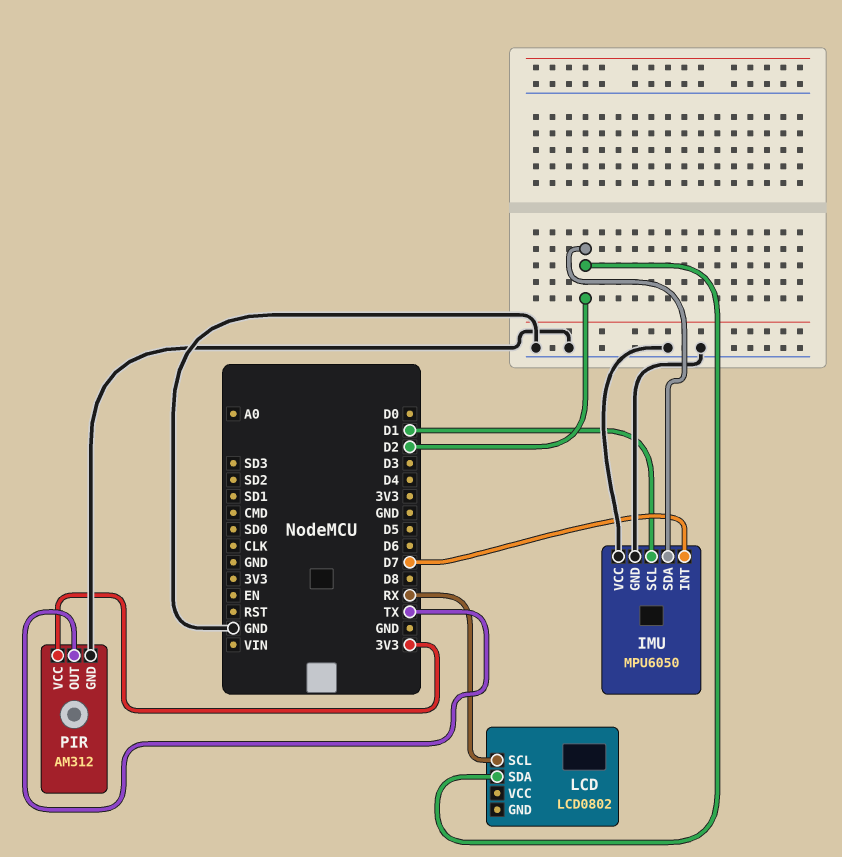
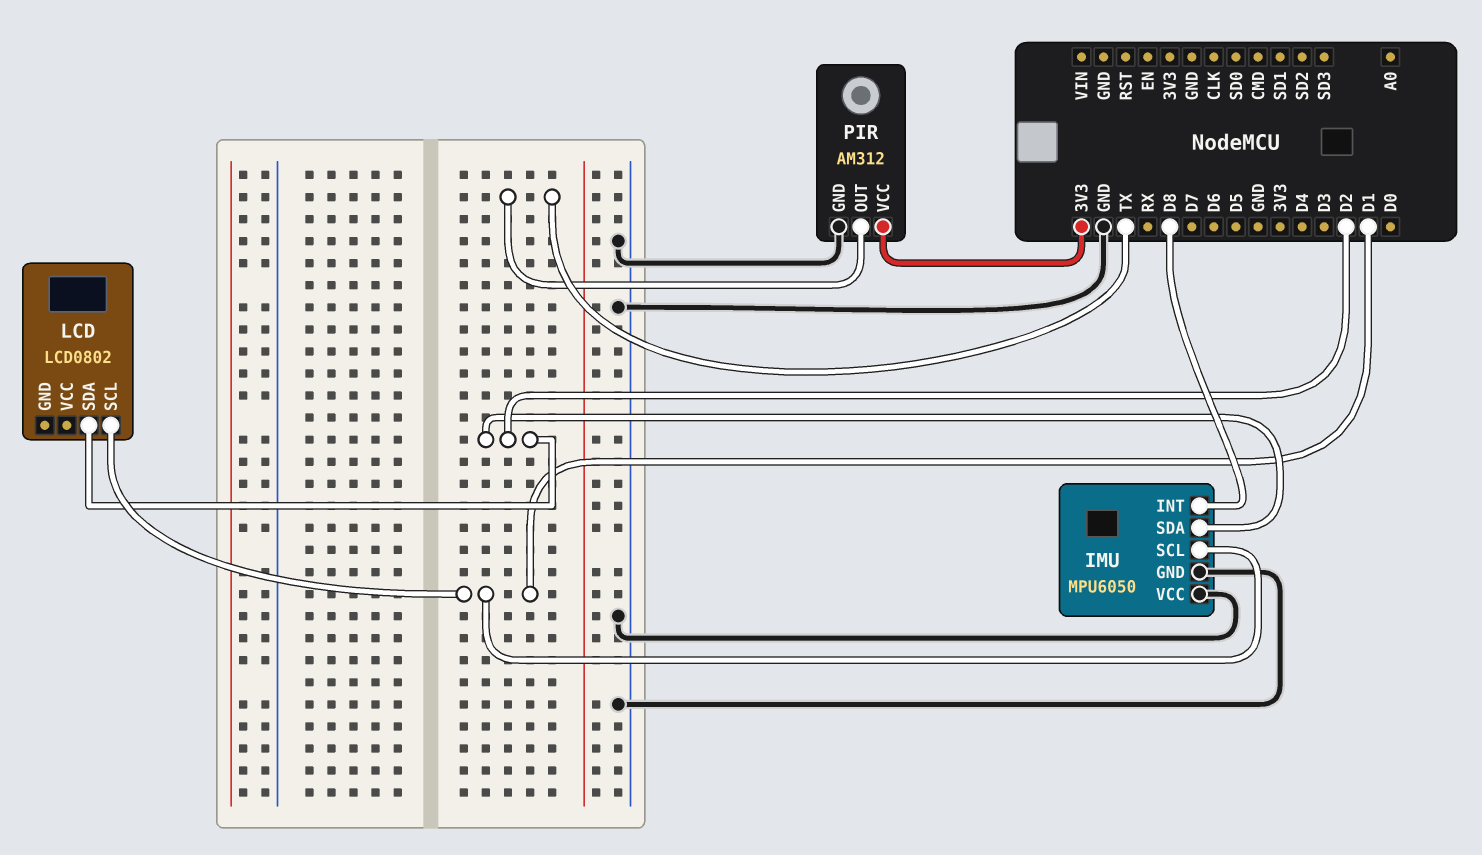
IMU pin INT: D7 -> D8
LCD pin SCL: RX -> D1

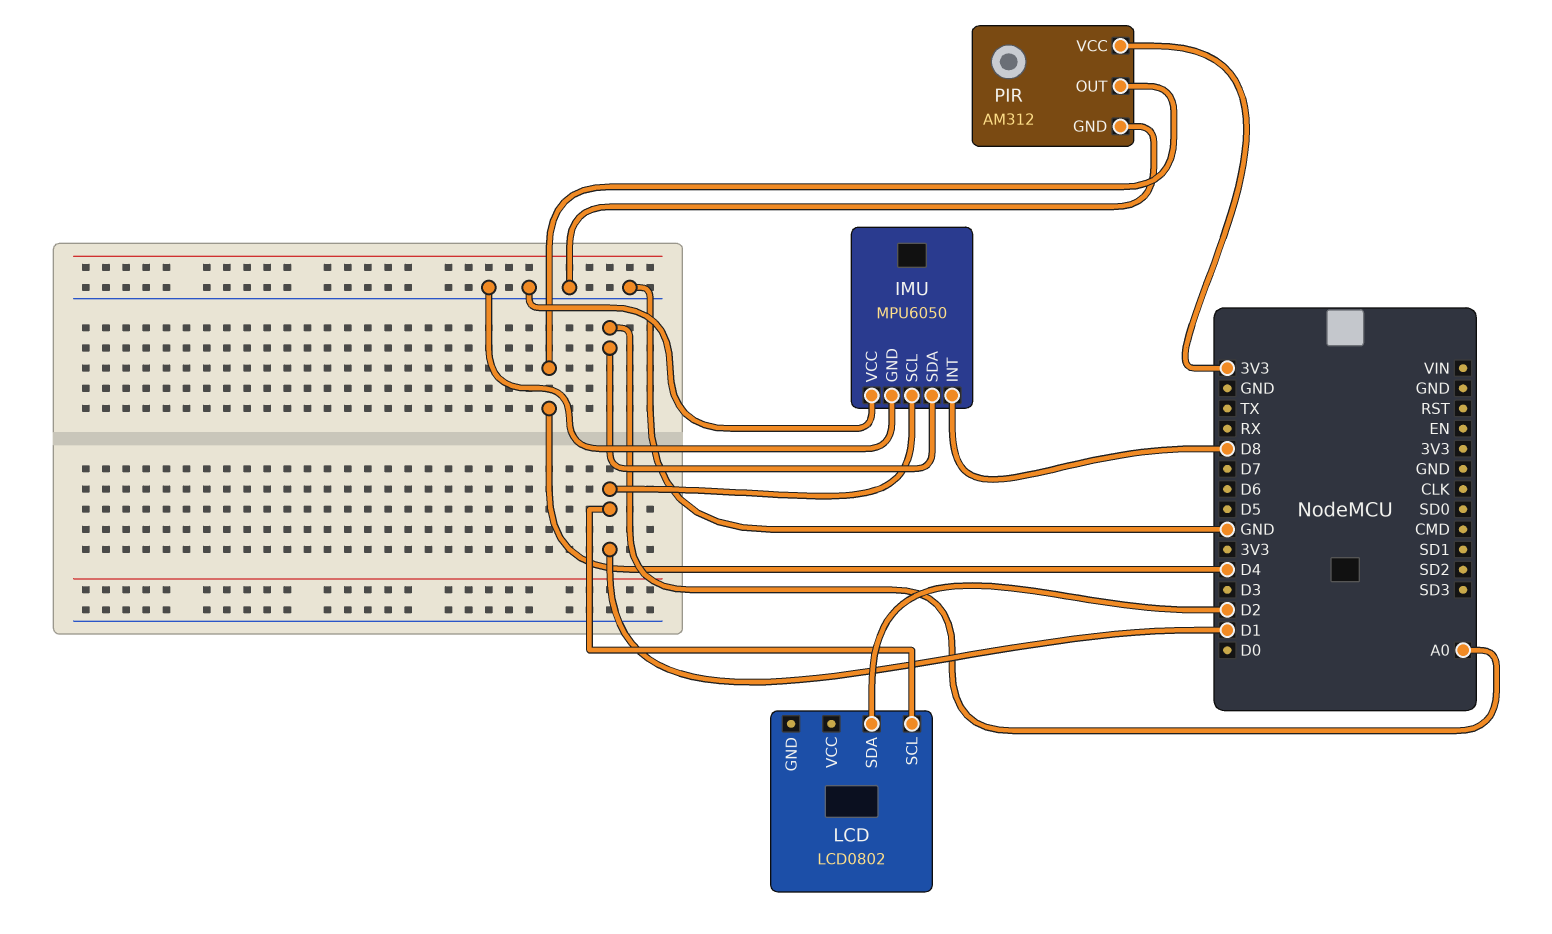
IMU pin SDA: D2 -> A0
PIR pin OUT: TX -> D4

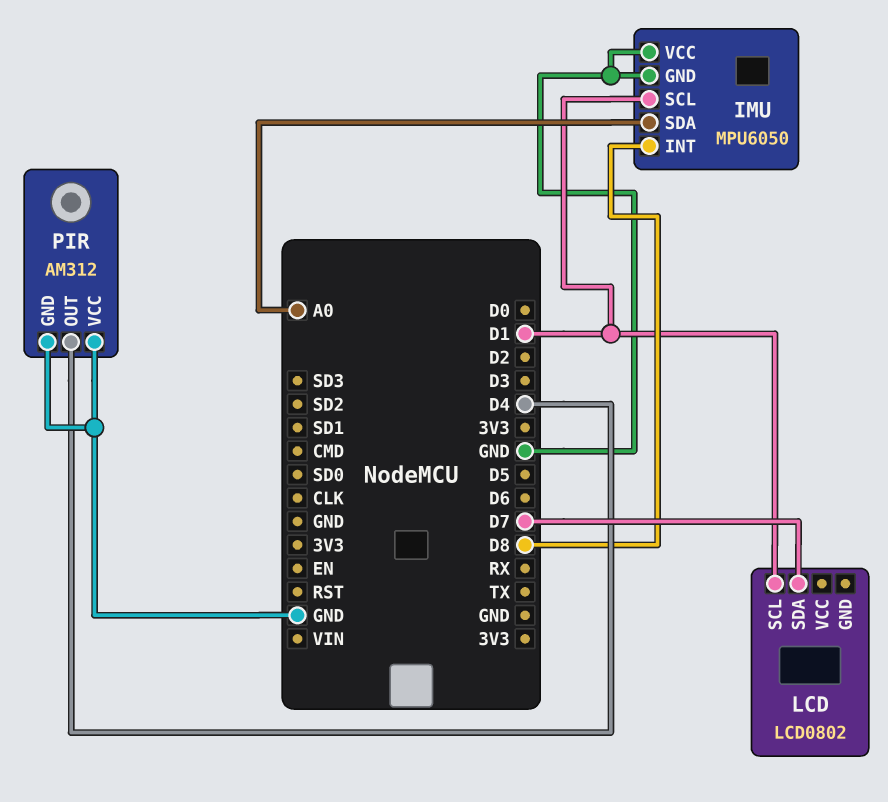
LCD pin SDA: D2 -> D7
PIR pin VCC: 3V3 -> GND

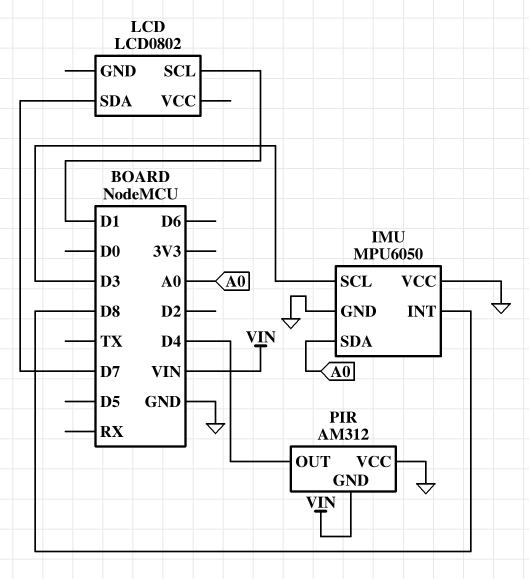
IMU pin SCL: D1 -> D3
PIR pin GND: GND -> VIN

